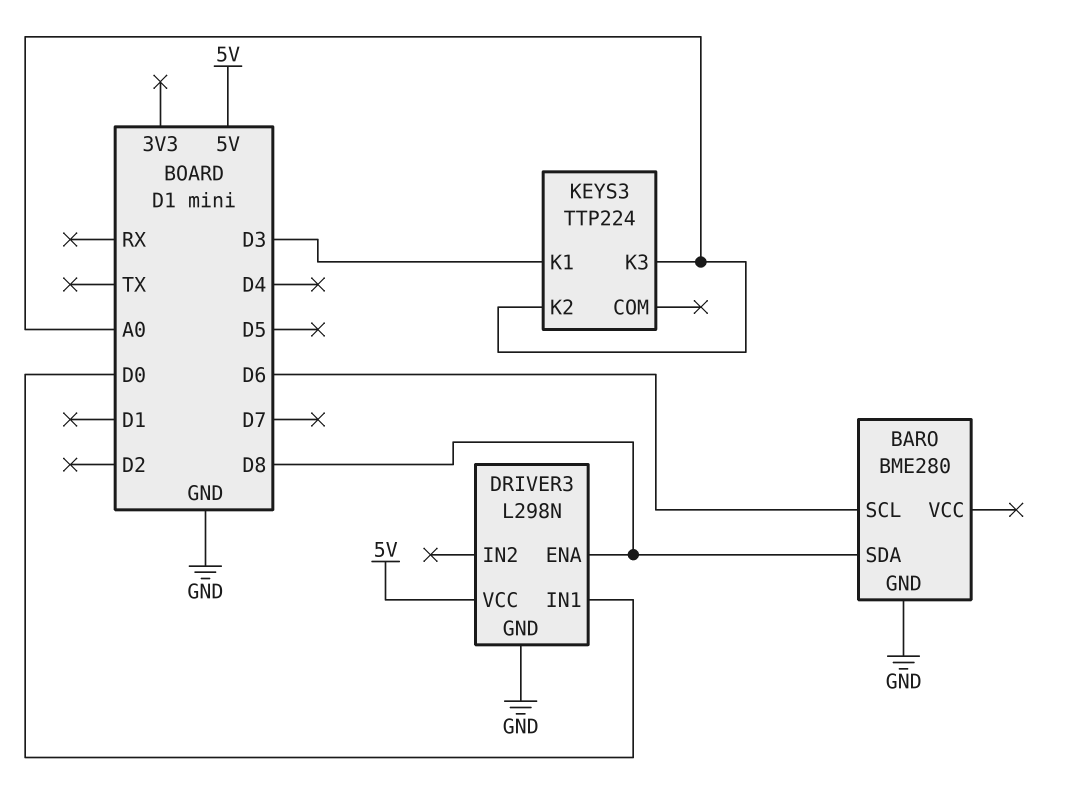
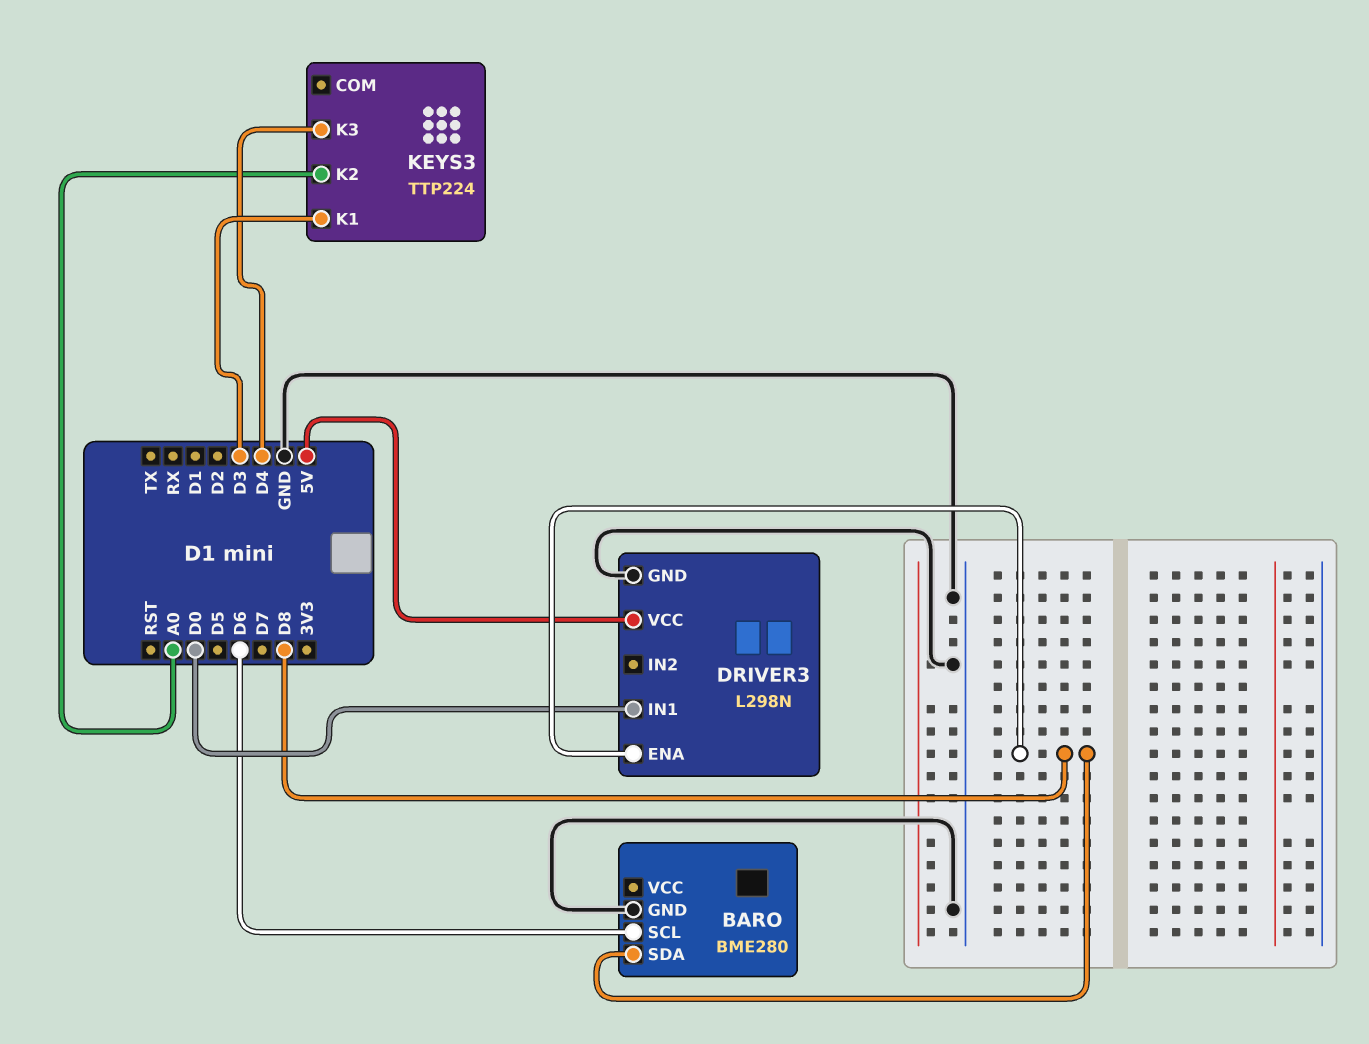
KEYS3 pin K3: A0 -> D4

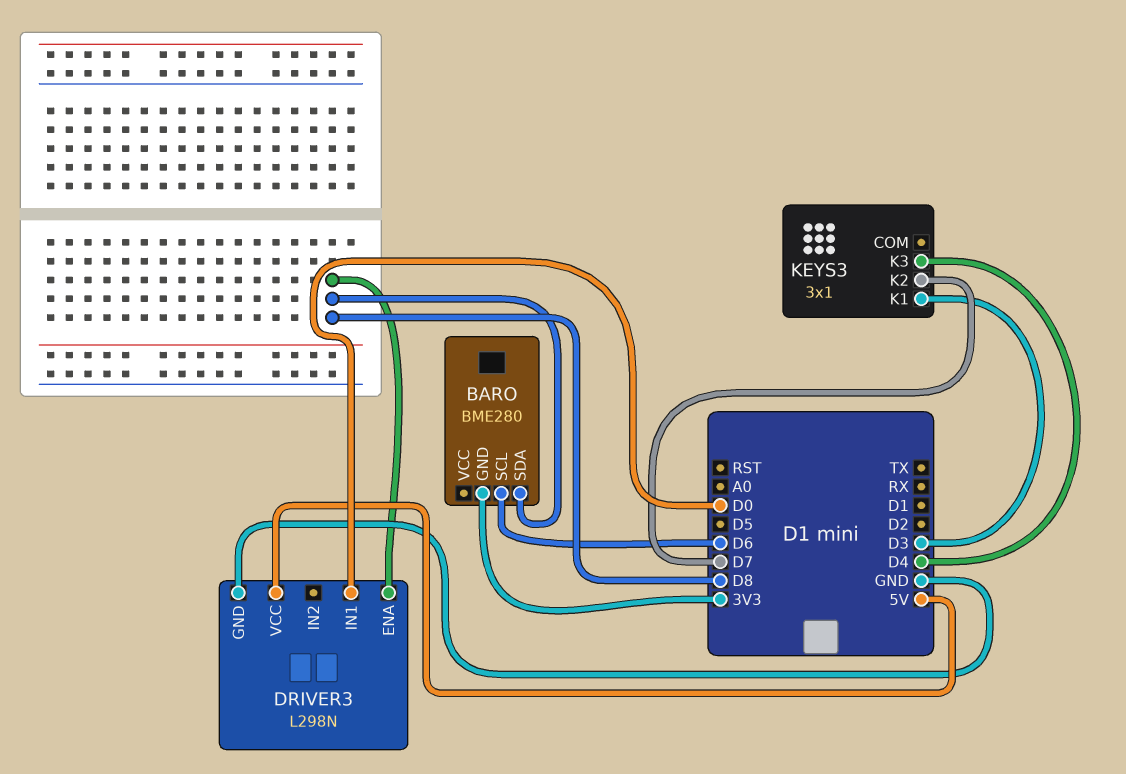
BARO pin GND: GND -> 3V3
KEYS3: TTP224 -> 3x1
KEYS3 pin K2: A0 -> D7

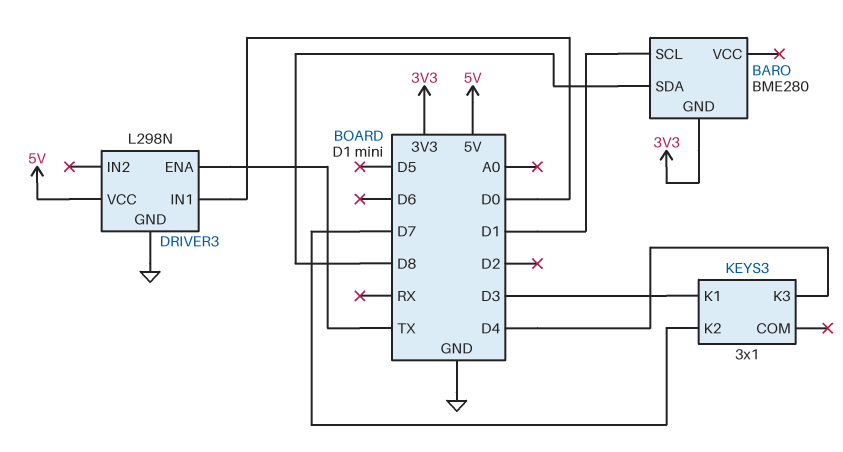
BARO pin SCL: D6 -> D1
DRIVER3 pin ENA: D8 -> TX

